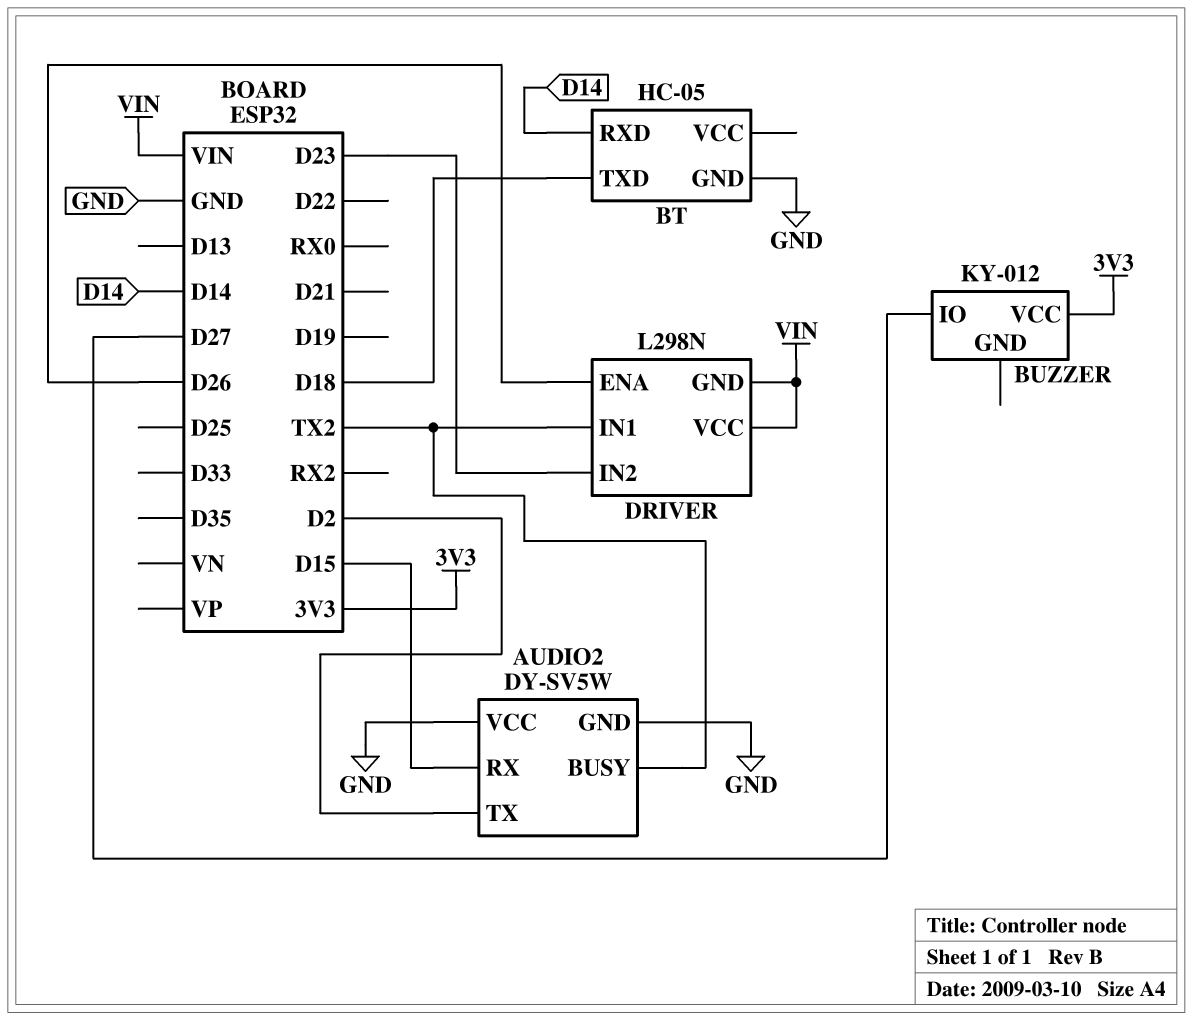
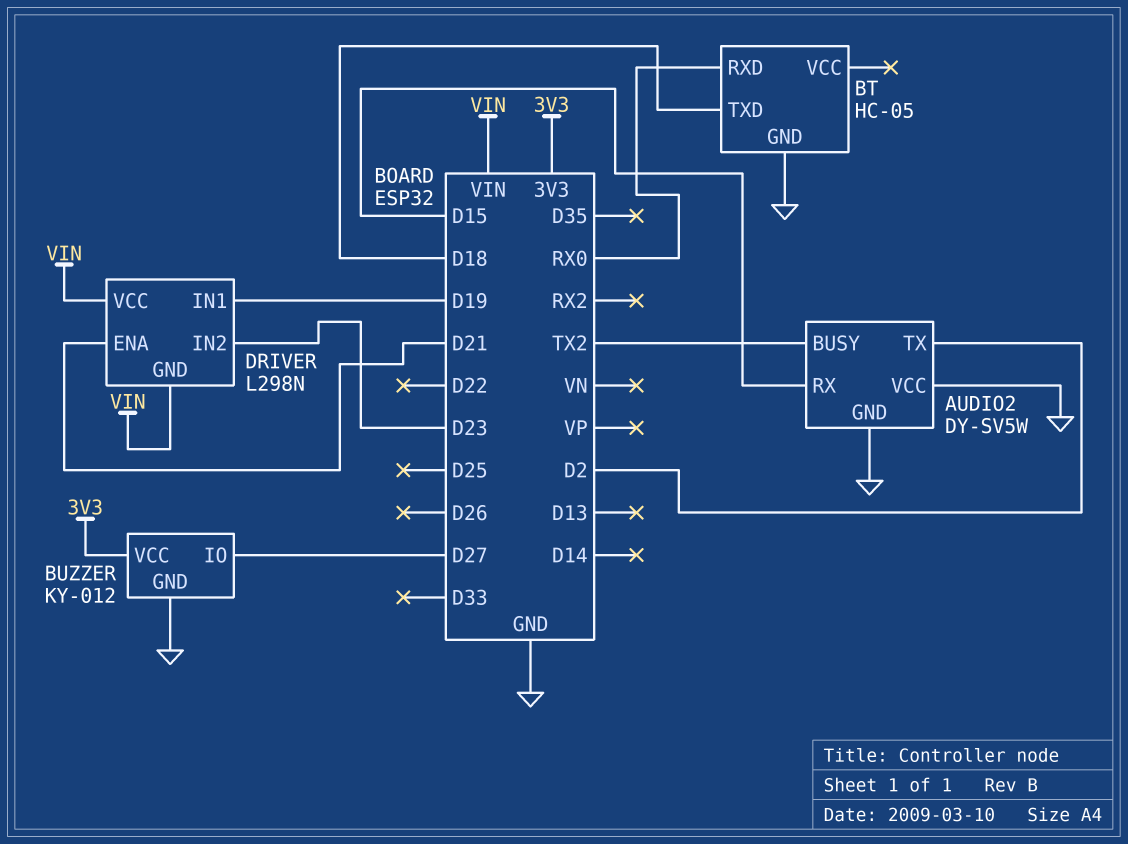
BT pin RXD: D14 -> RX0
BUZZER pin GND: none -> GND
DRIVER pin ENA: D26 -> D21
DRIVER pin IN1: TX2 -> D19

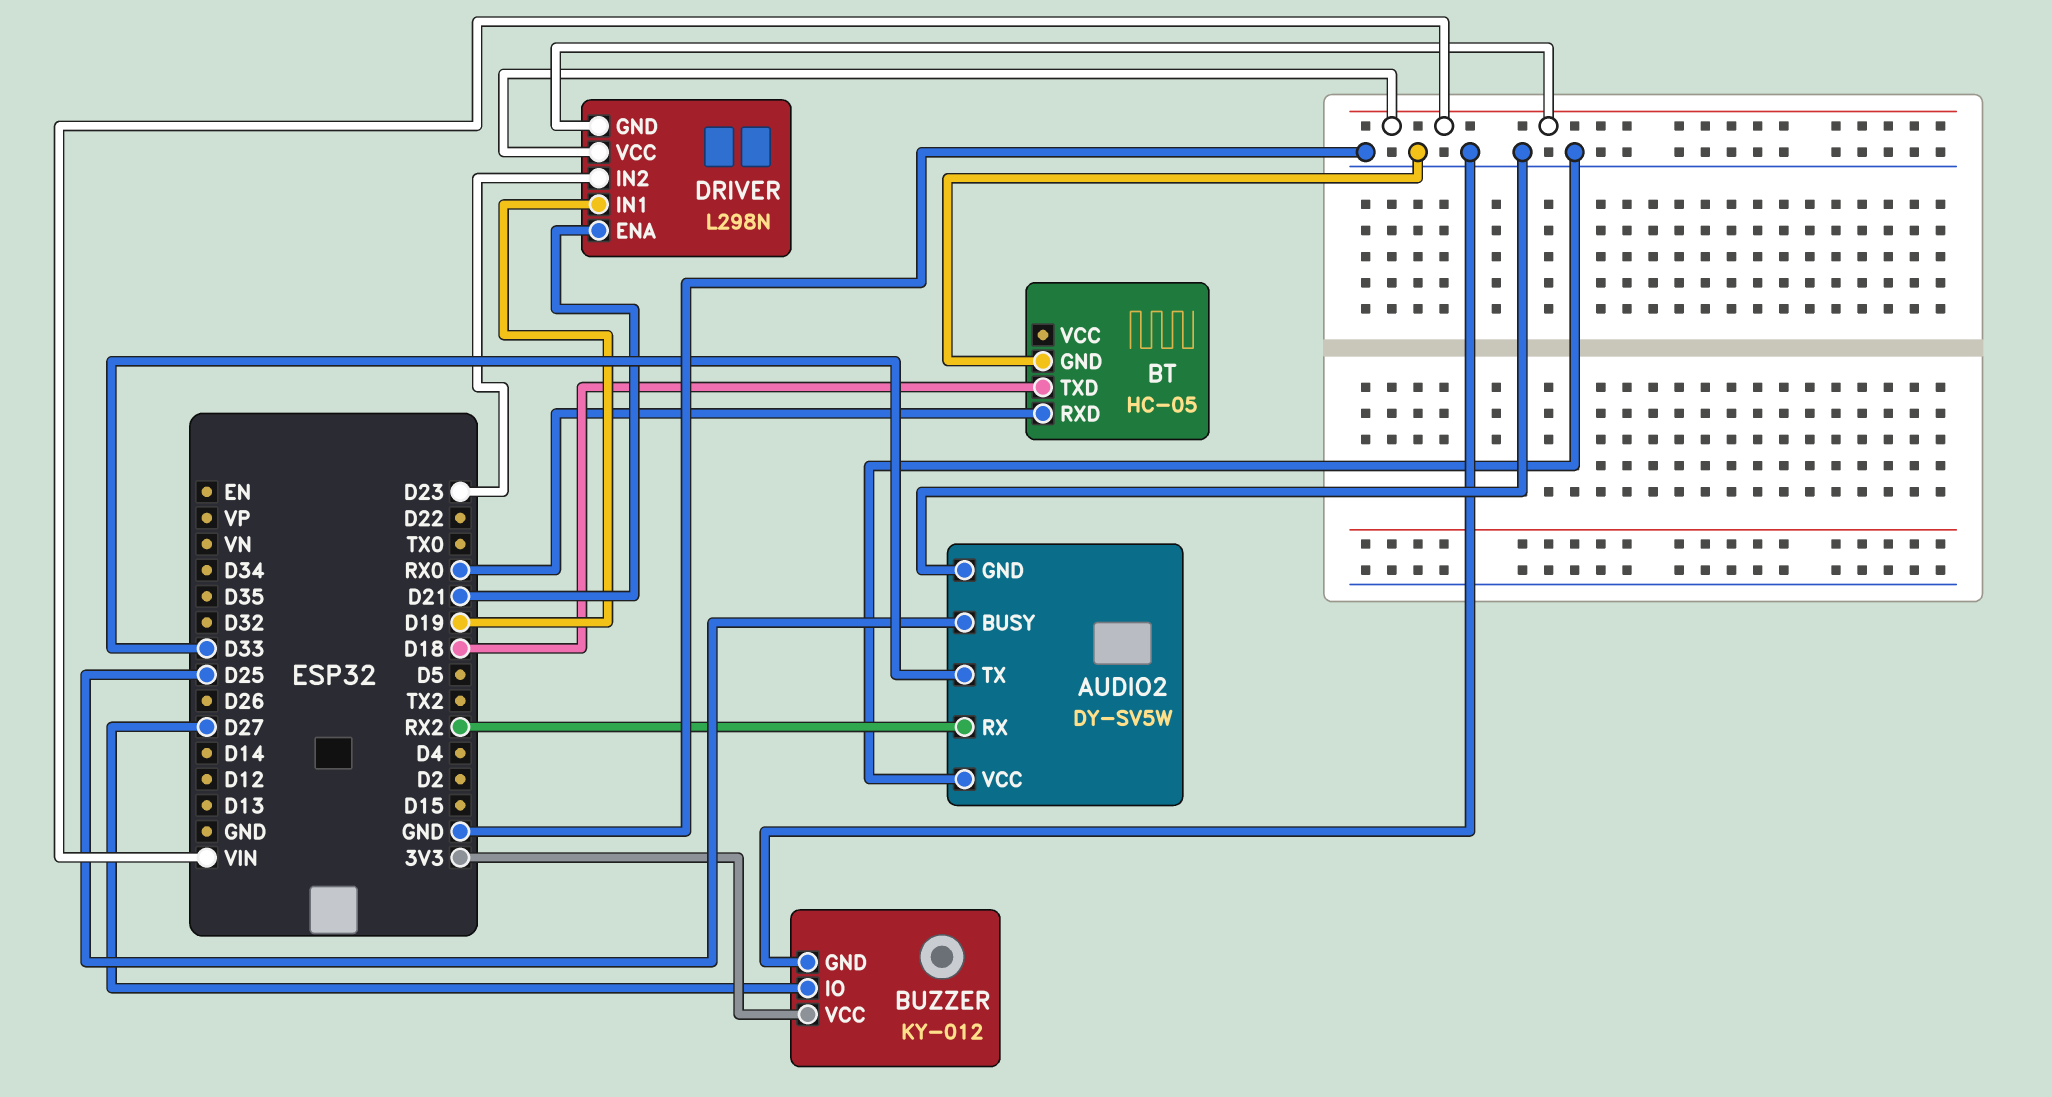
AUDIO2 pin BUSY: TX2 -> D25
AUDIO2 pin RX: D15 -> RX2
AUDIO2 pin TX: D2 -> D33

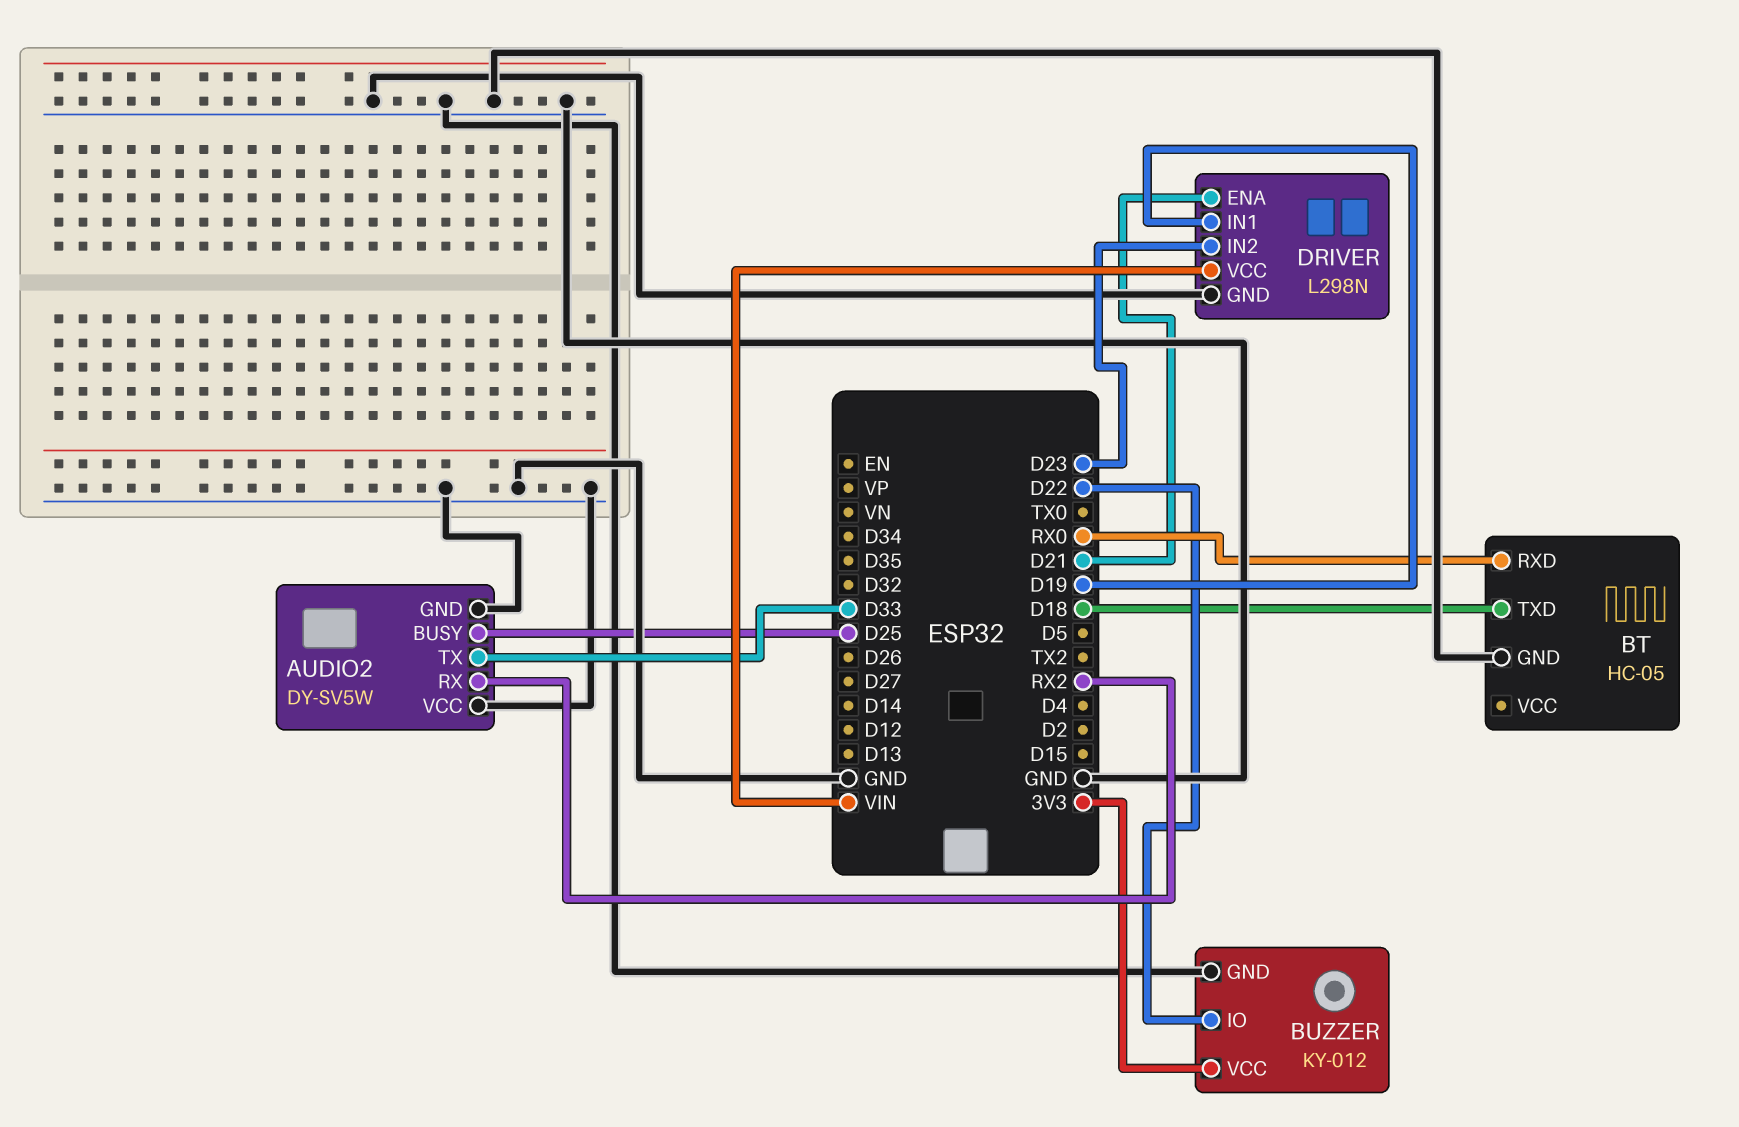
BUZZER pin IO: D27 -> D22
DRIVER pin GND: VIN -> GND

